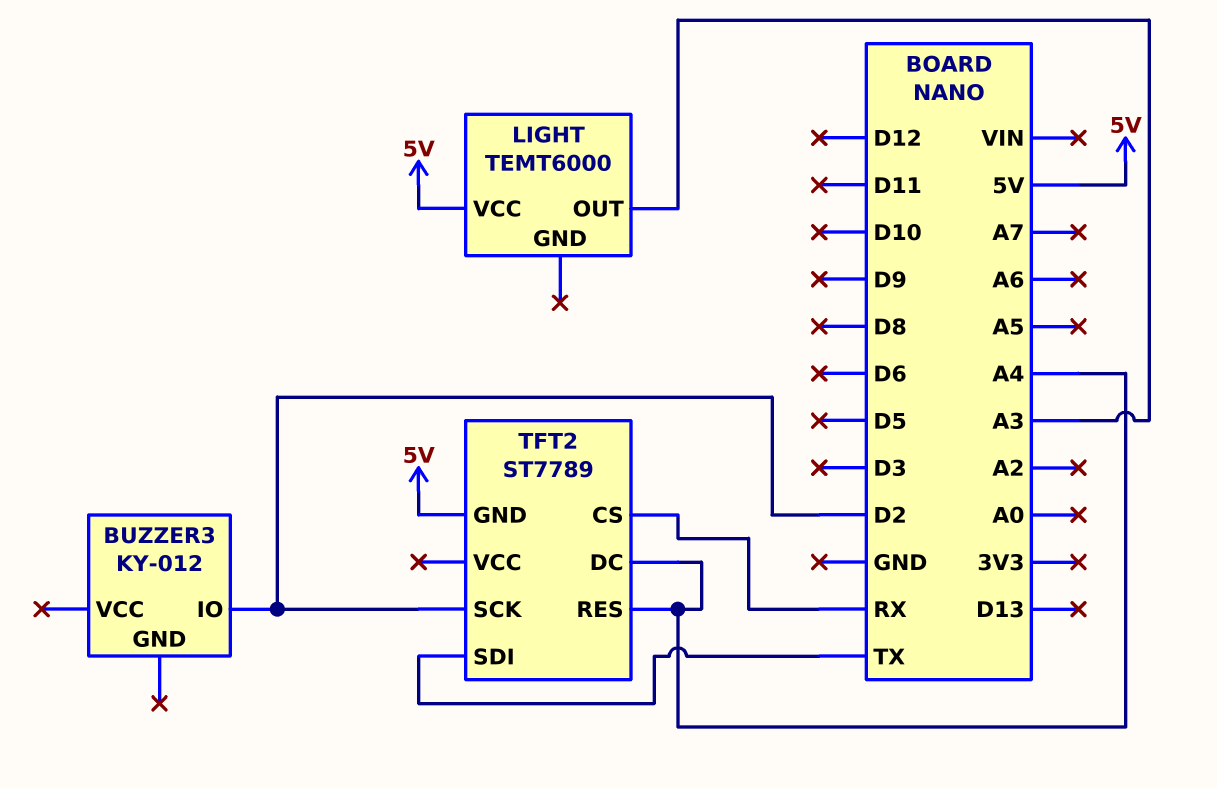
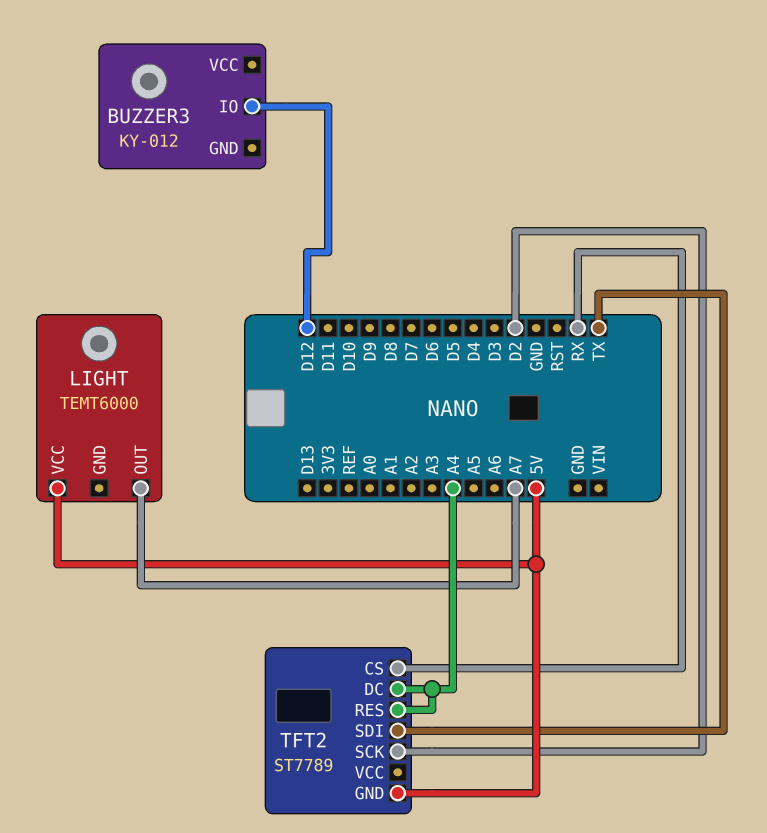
BUZZER3 pin IO: D2 -> D12
LIGHT pin OUT: A3 -> A7

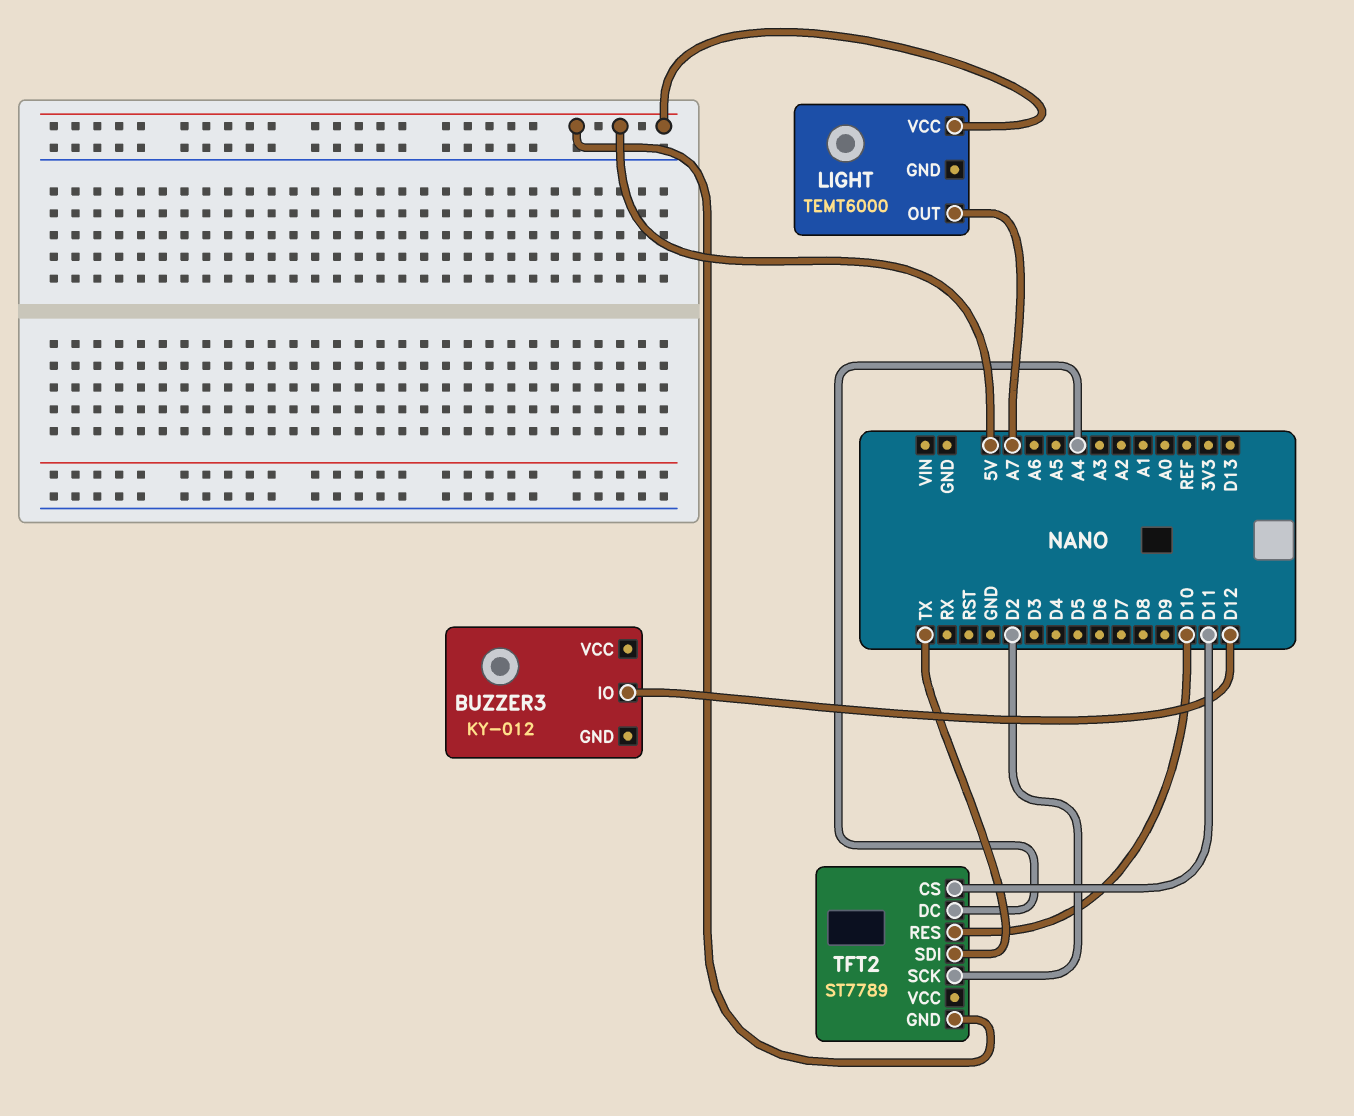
TFT2 pin CS: RX -> D11
TFT2 pin RES: A4 -> D10

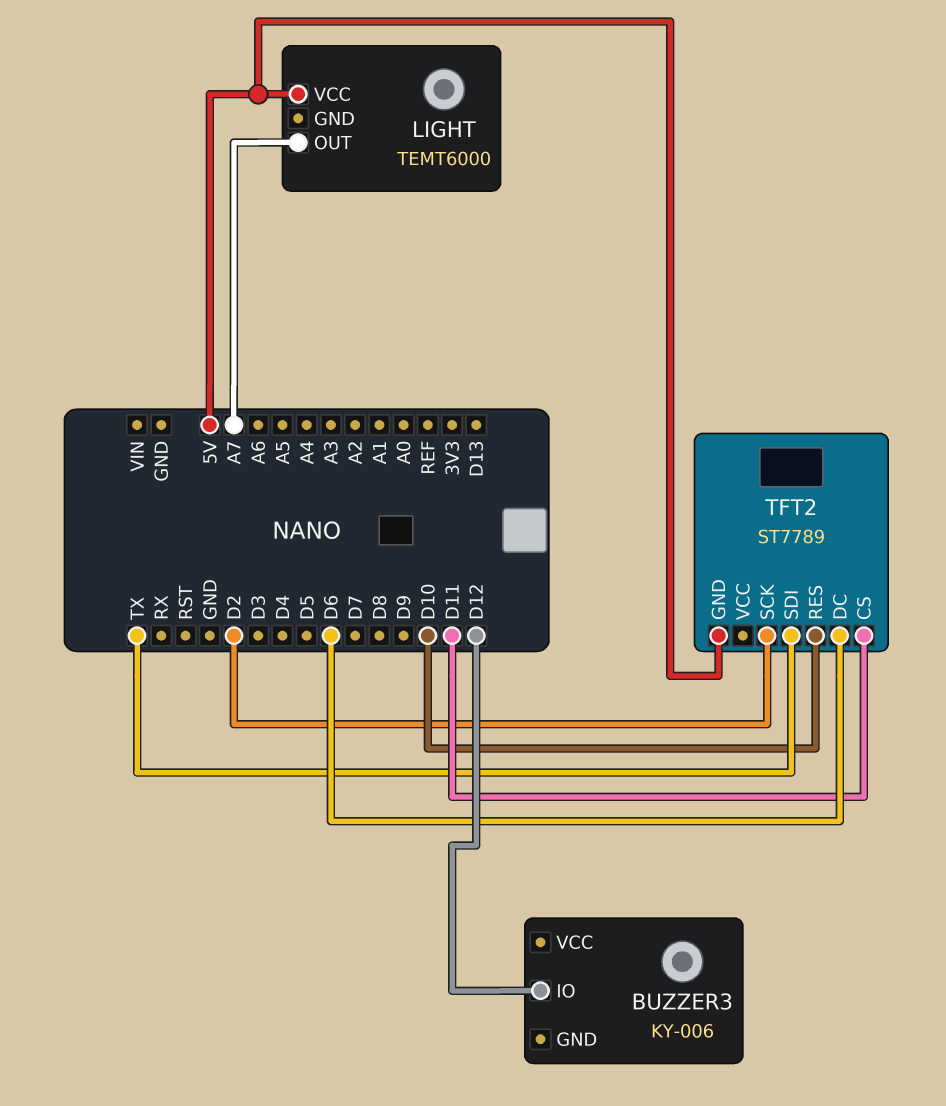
BUZZER3: KY-012 -> KY-006
TFT2 pin DC: A4 -> D6

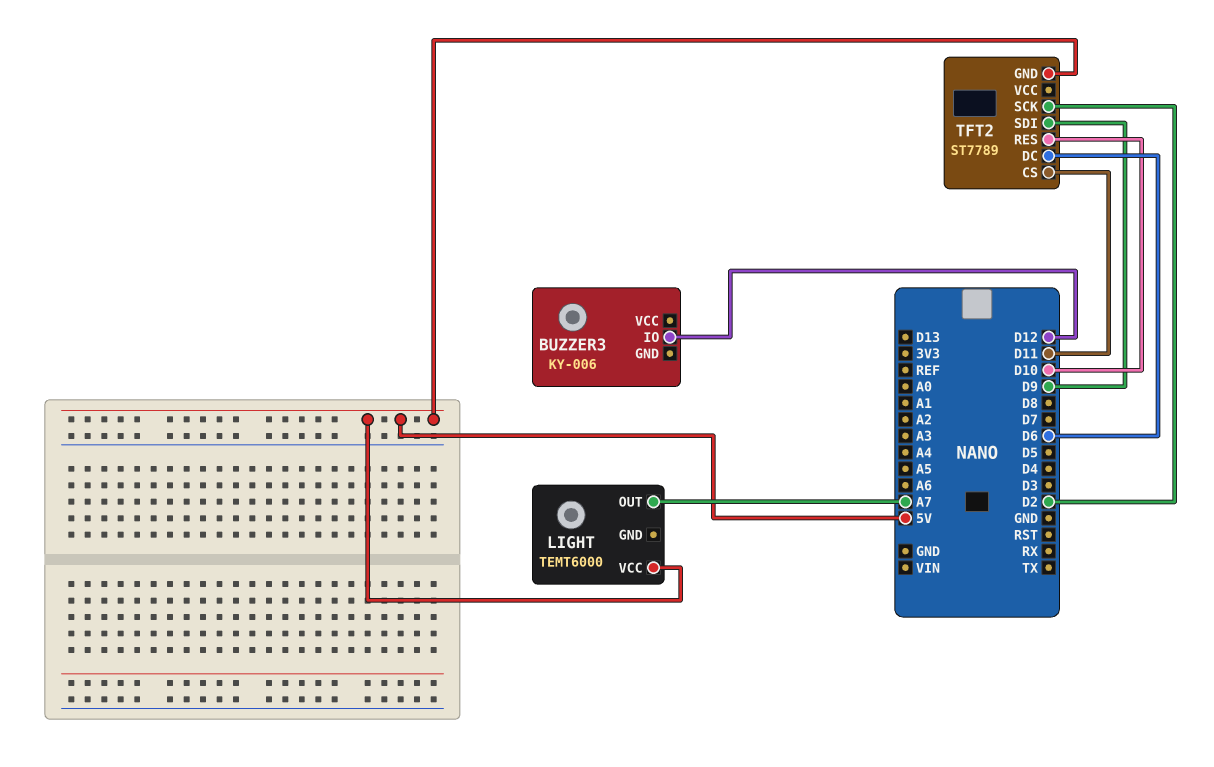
TFT2 pin SDI: TX -> D9

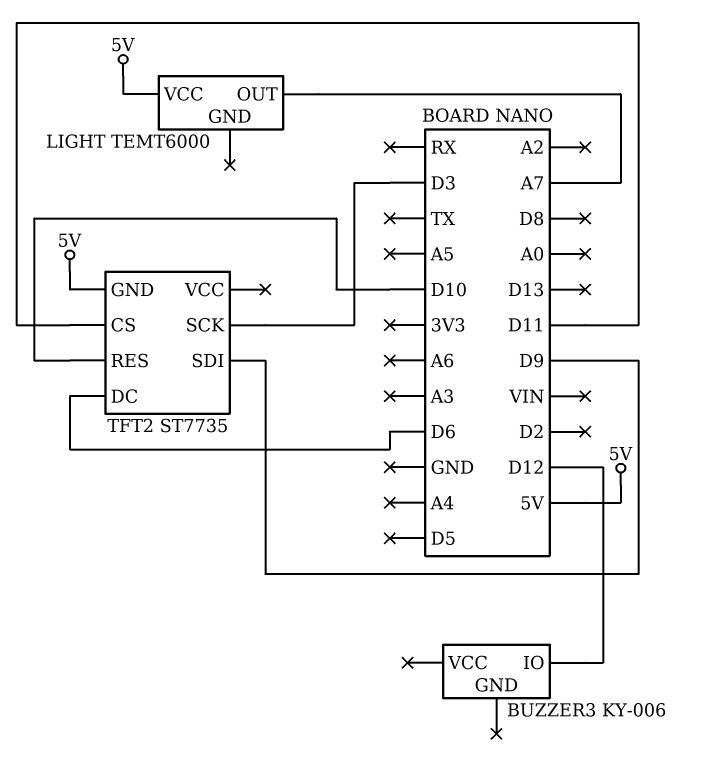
TFT2: ST7789 -> ST7735
TFT2 pin SCK: D2 -> D3

